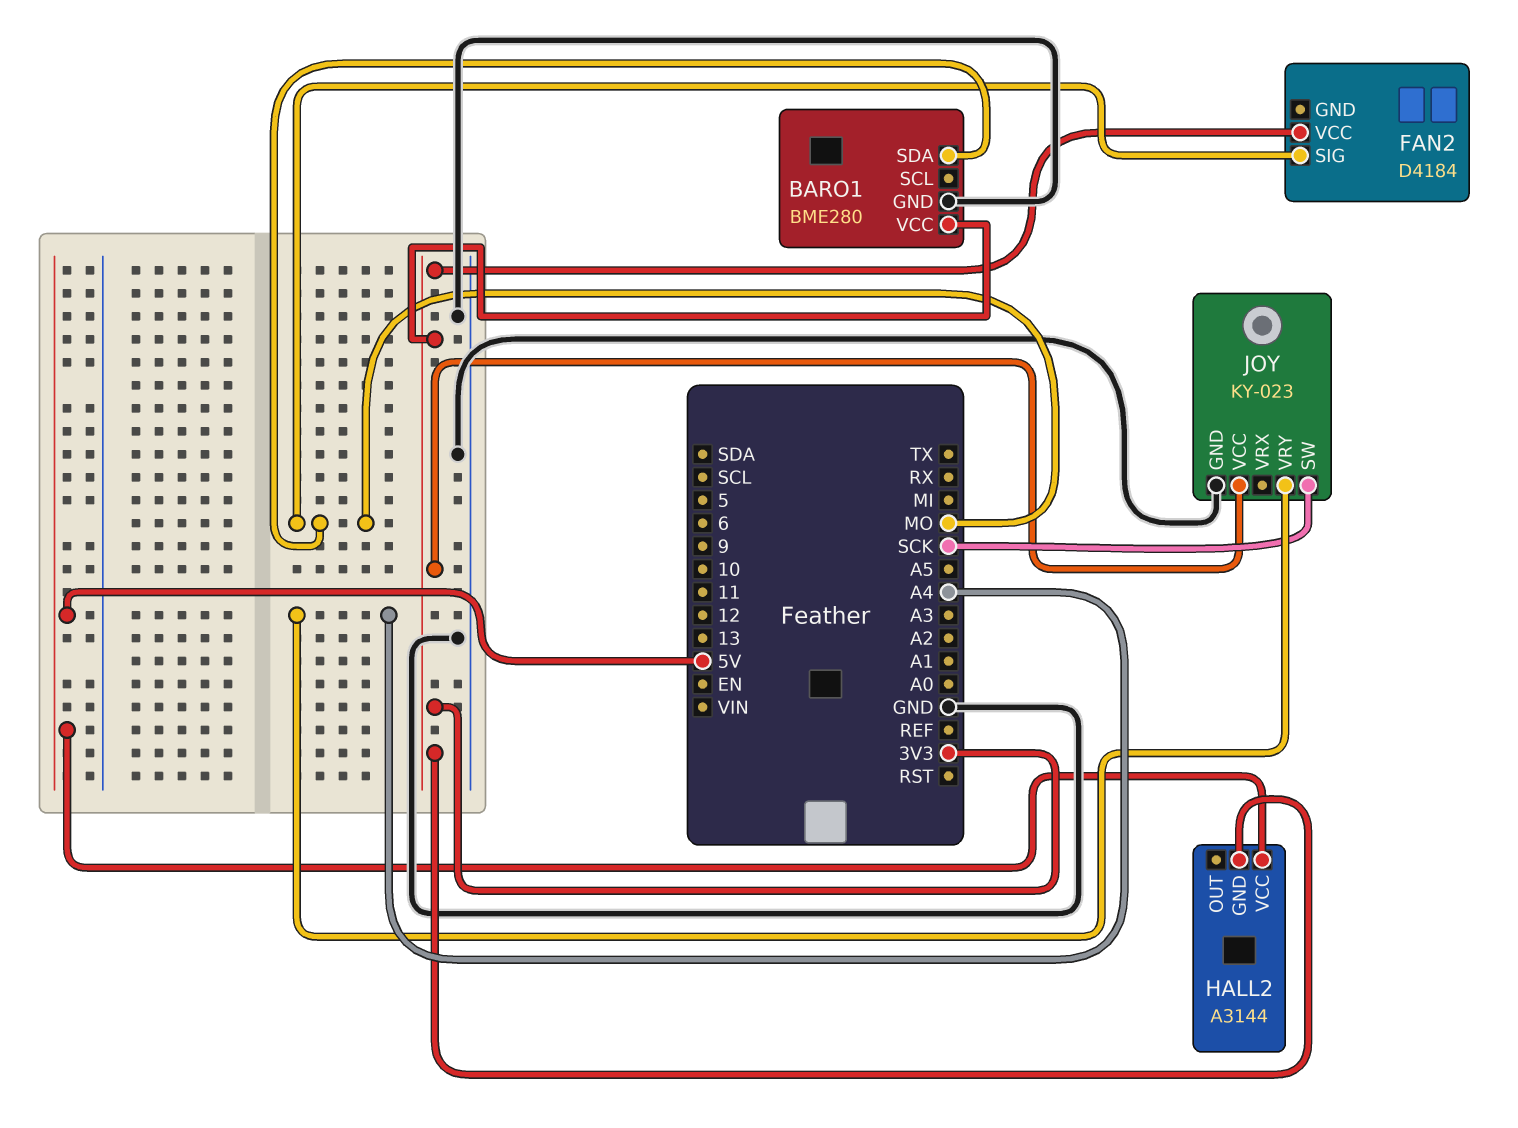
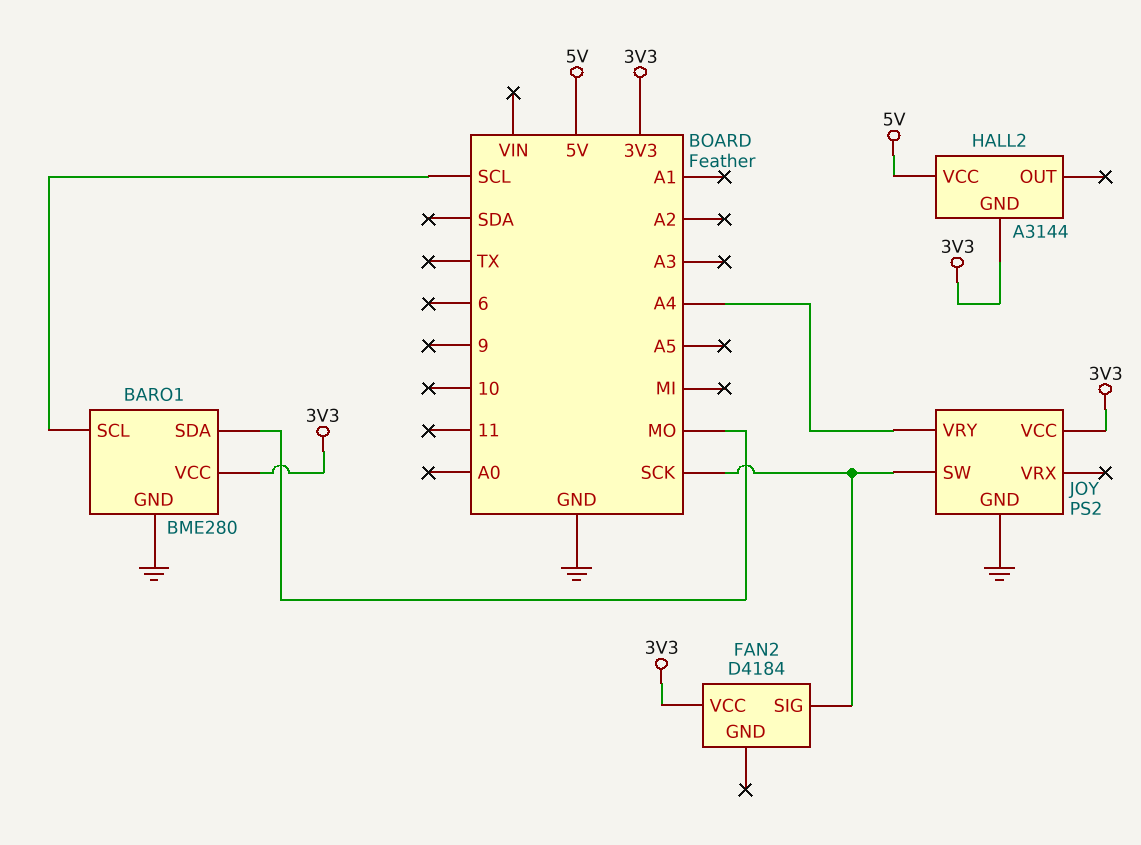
BARO1 pin SCL: none -> SCL
FAN2 pin SIG: MO -> SCK
JOY: KY-023 -> PS2

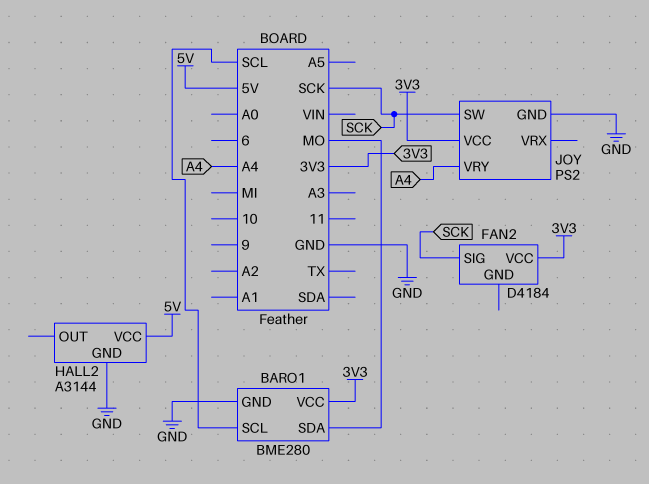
HALL2 pin GND: 3V3 -> GND

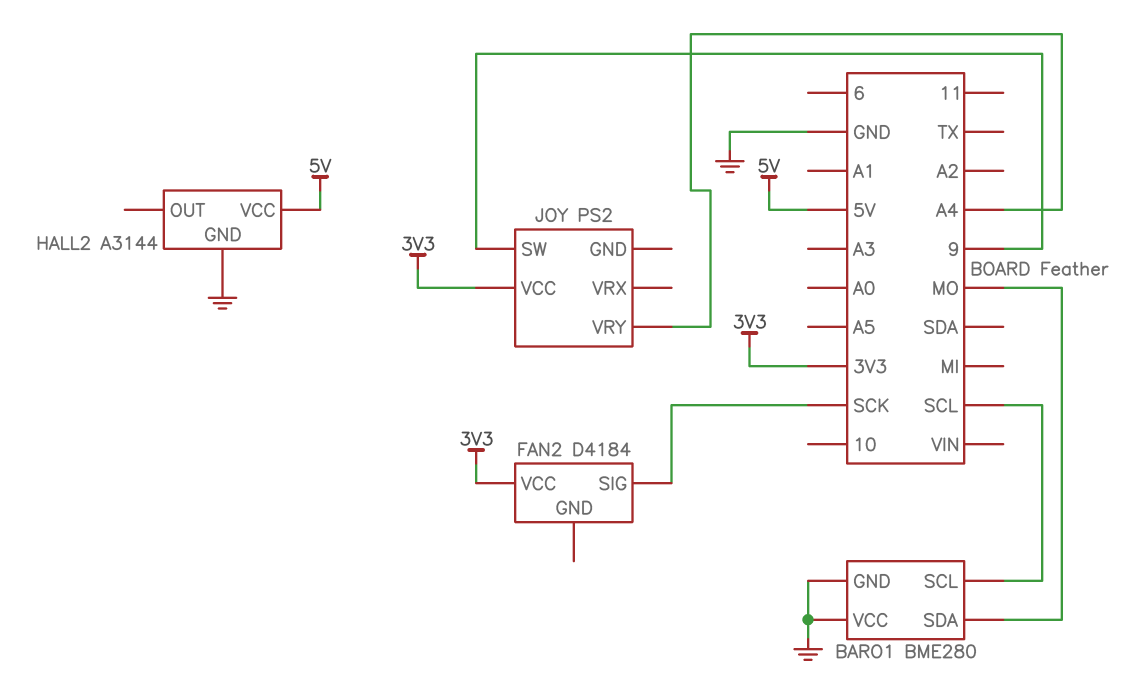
BARO1 pin VCC: 3V3 -> GND
JOY pin GND: GND -> none
JOY pin SW: SCK -> 9

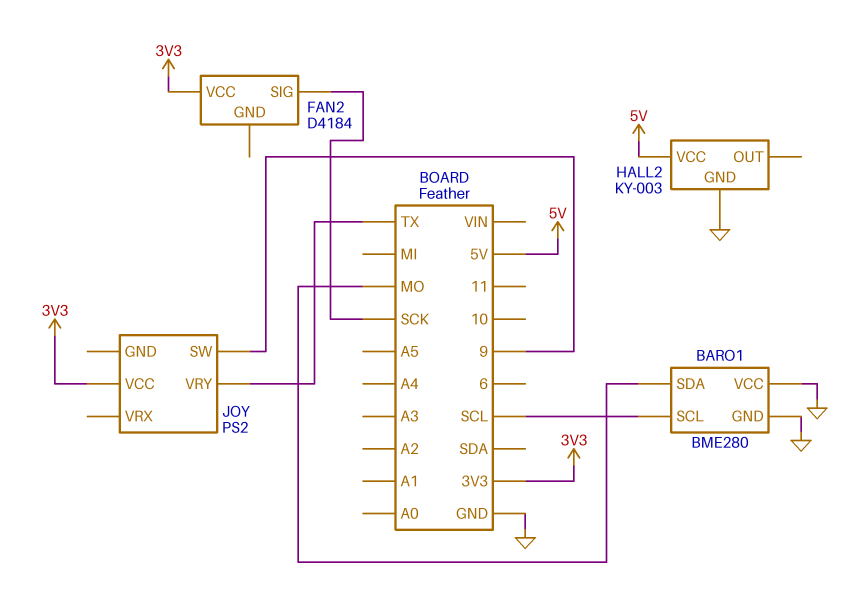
HALL2: A3144 -> KY-003
JOY pin VRY: A4 -> TX

